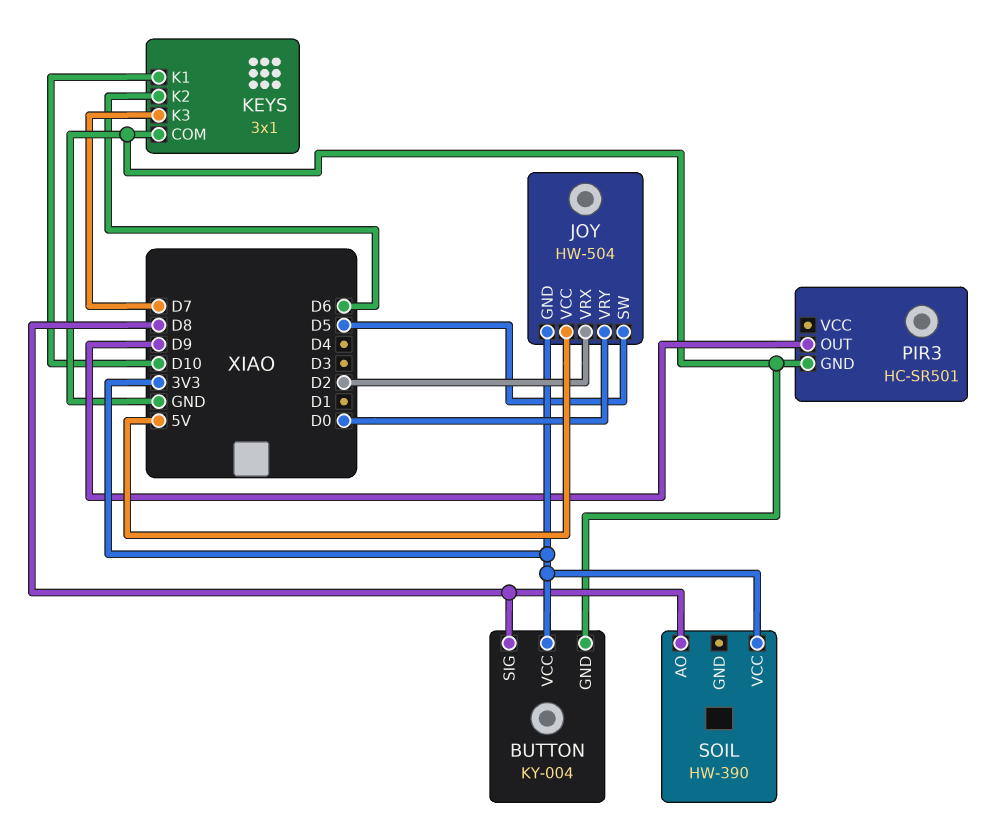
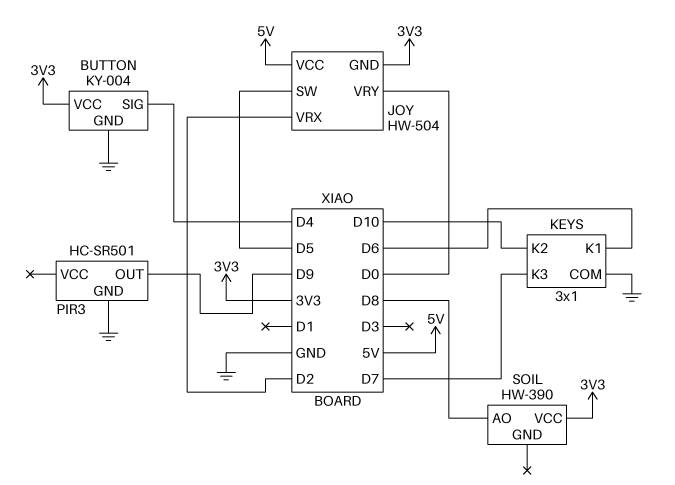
BUTTON pin SIG: D8 -> D4
KEYS pin K1: D10 -> D6
KEYS pin K2: D6 -> D10

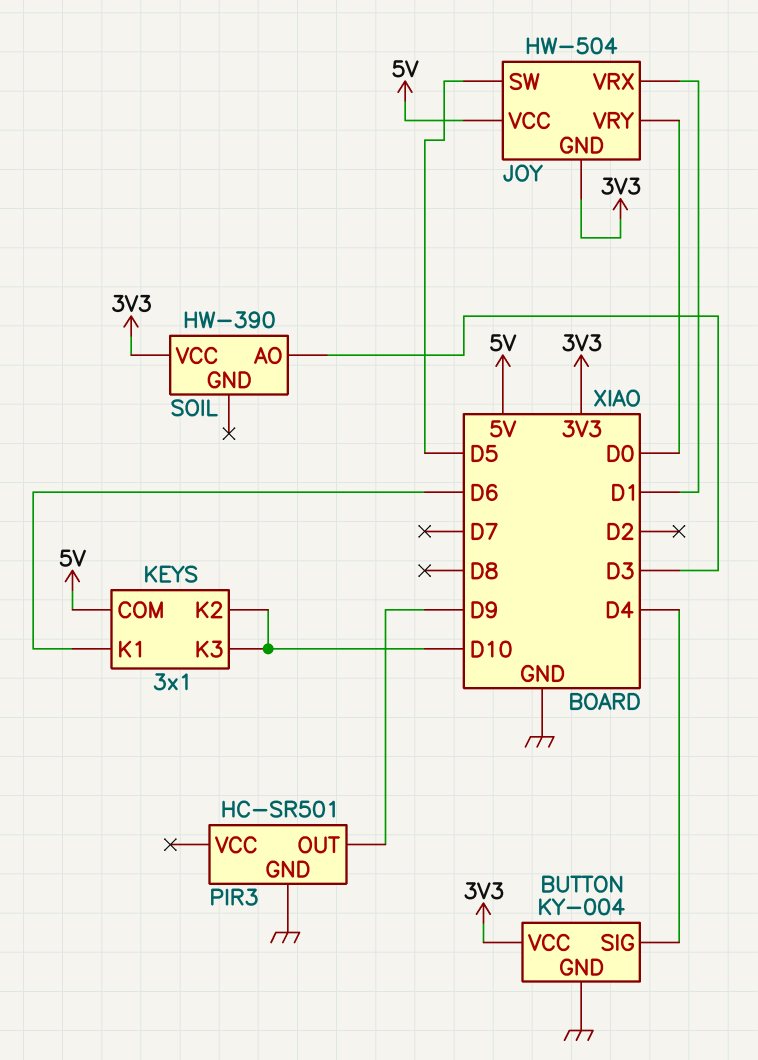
JOY pin VRX: D2 -> D1
KEYS pin COM: GND -> 5V
KEYS pin K3: D7 -> D10
SOIL pin AO: D8 -> D3

